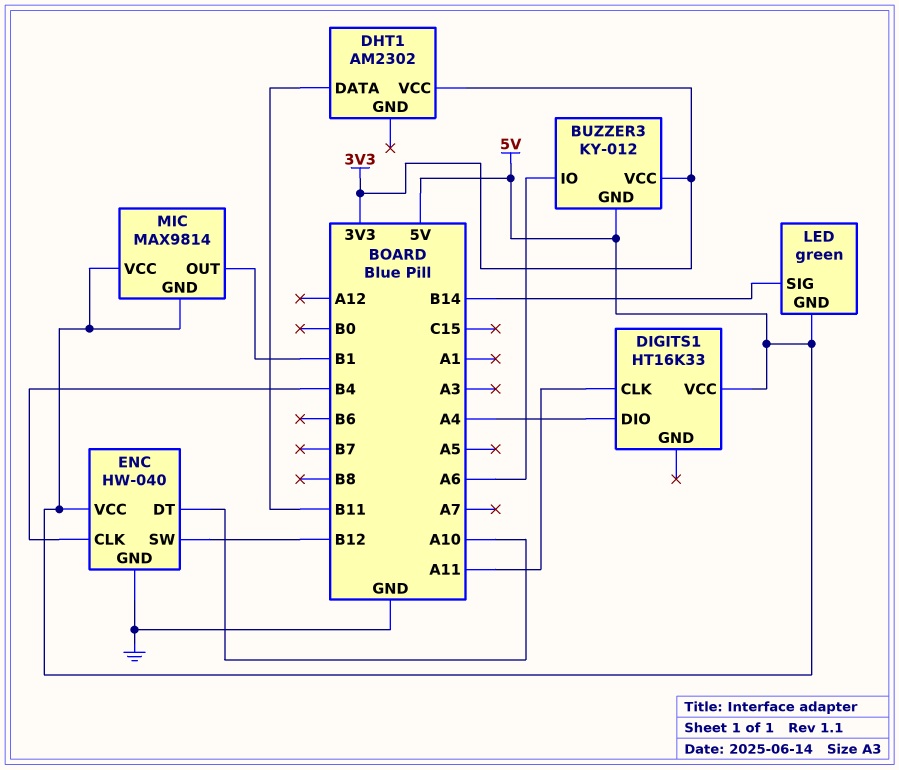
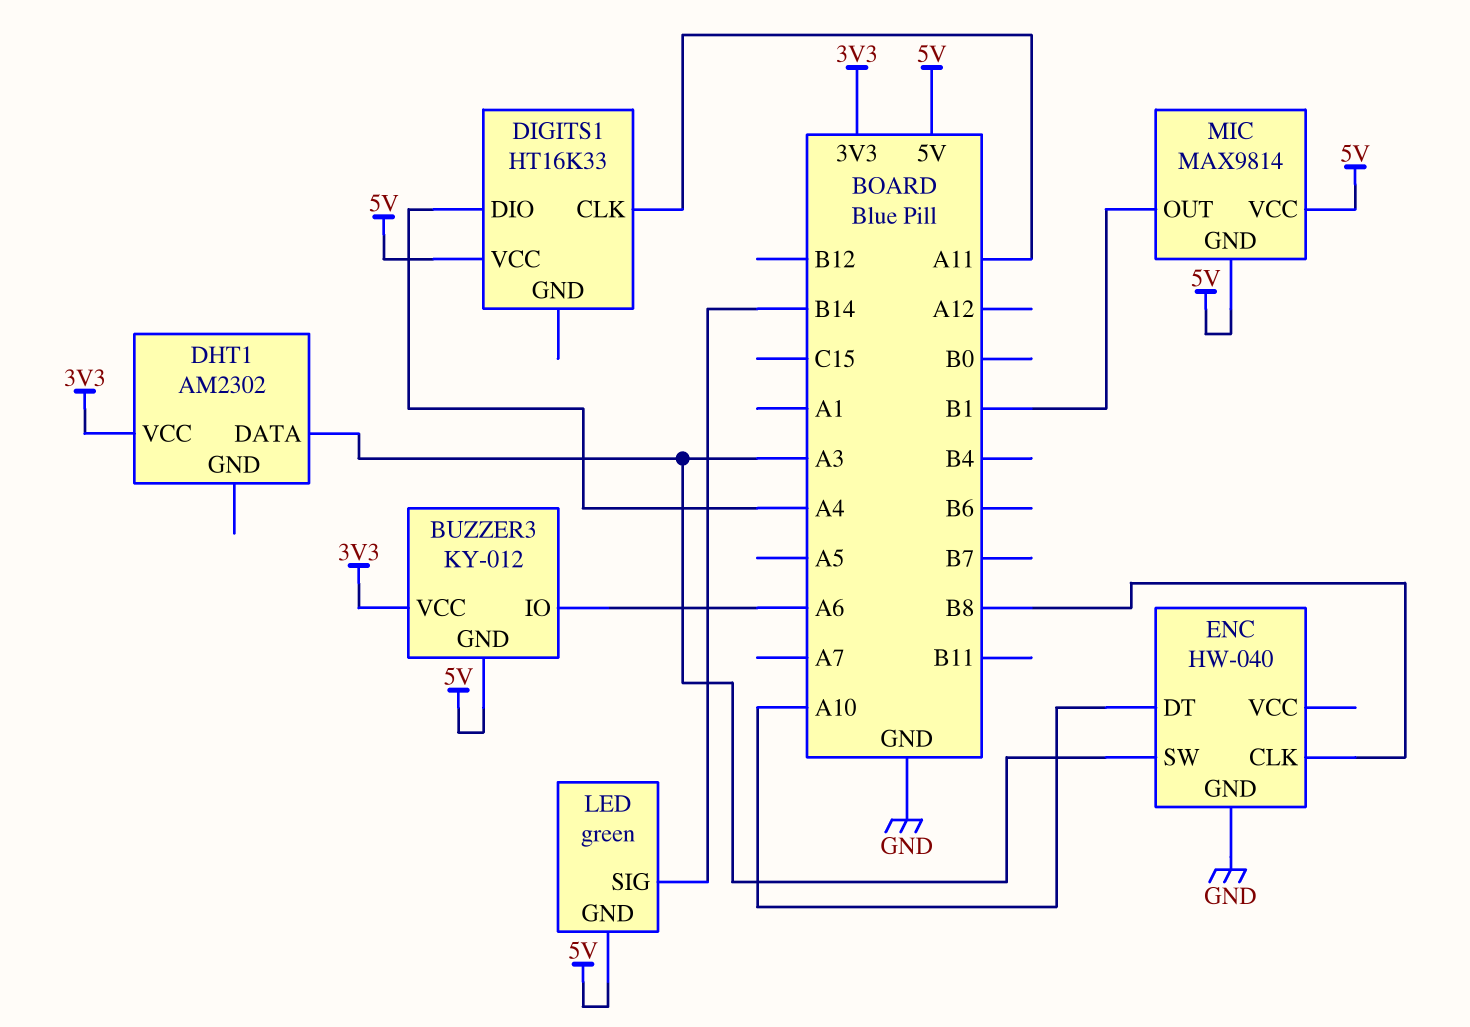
DHT1 pin DATA: B11 -> A3
ENC pin CLK: B4 -> B8
ENC pin SW: B12 -> A3
ENC pin VCC: 5V -> none

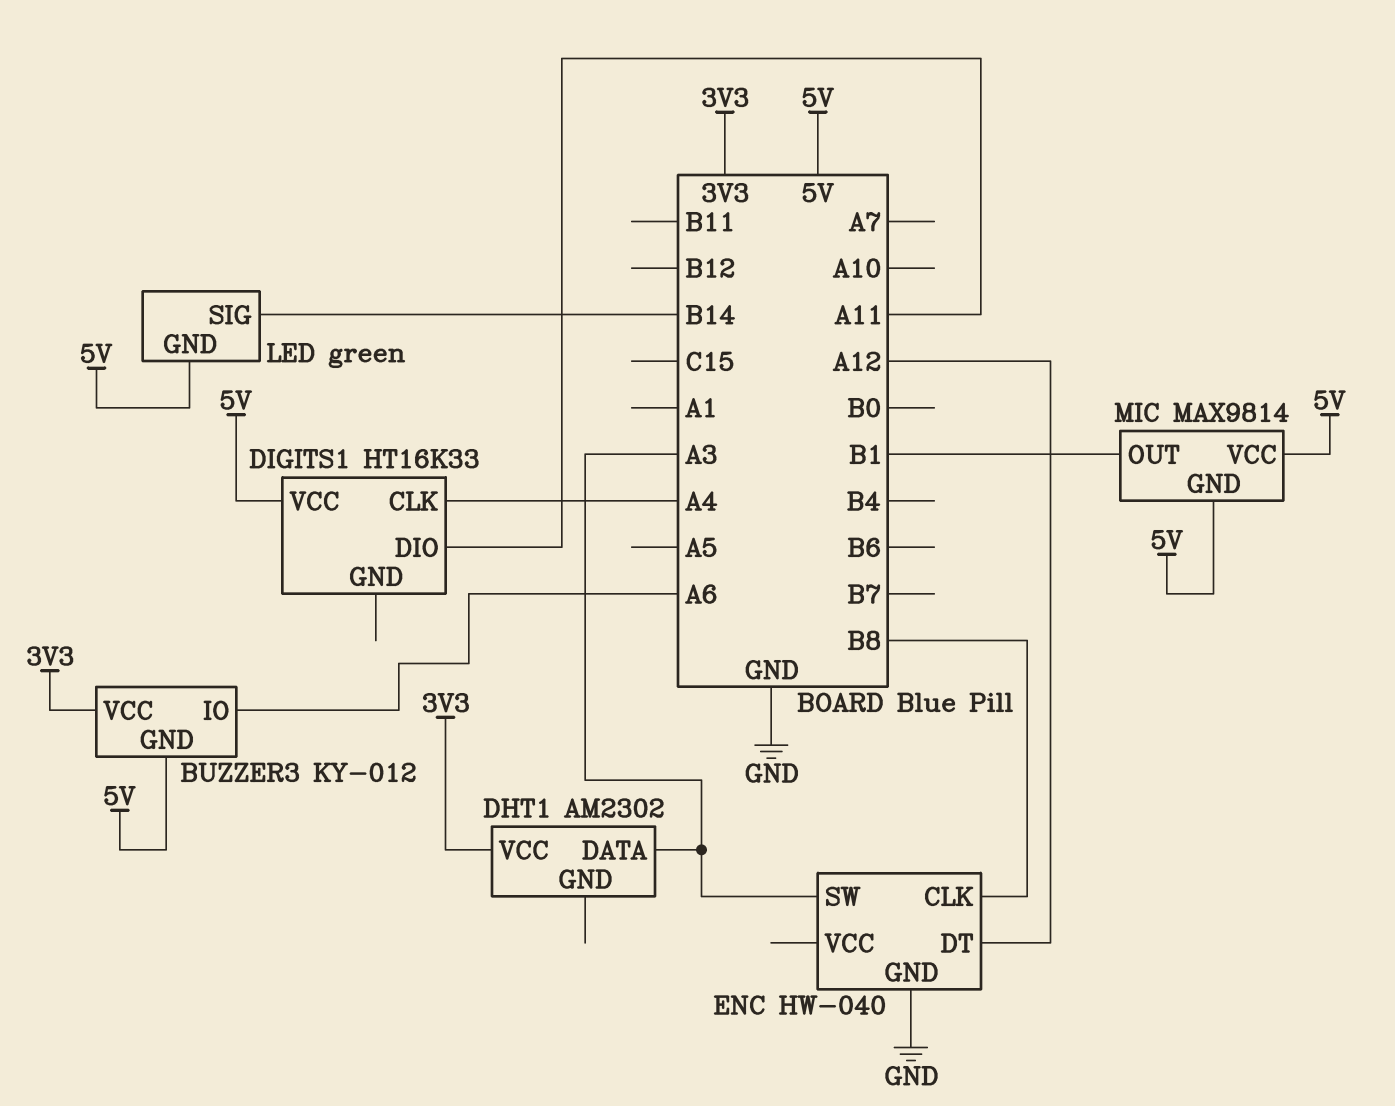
DIGITS1 pin CLK: A11 -> A4
DIGITS1 pin DIO: A4 -> A11
ENC pin DT: A10 -> A12

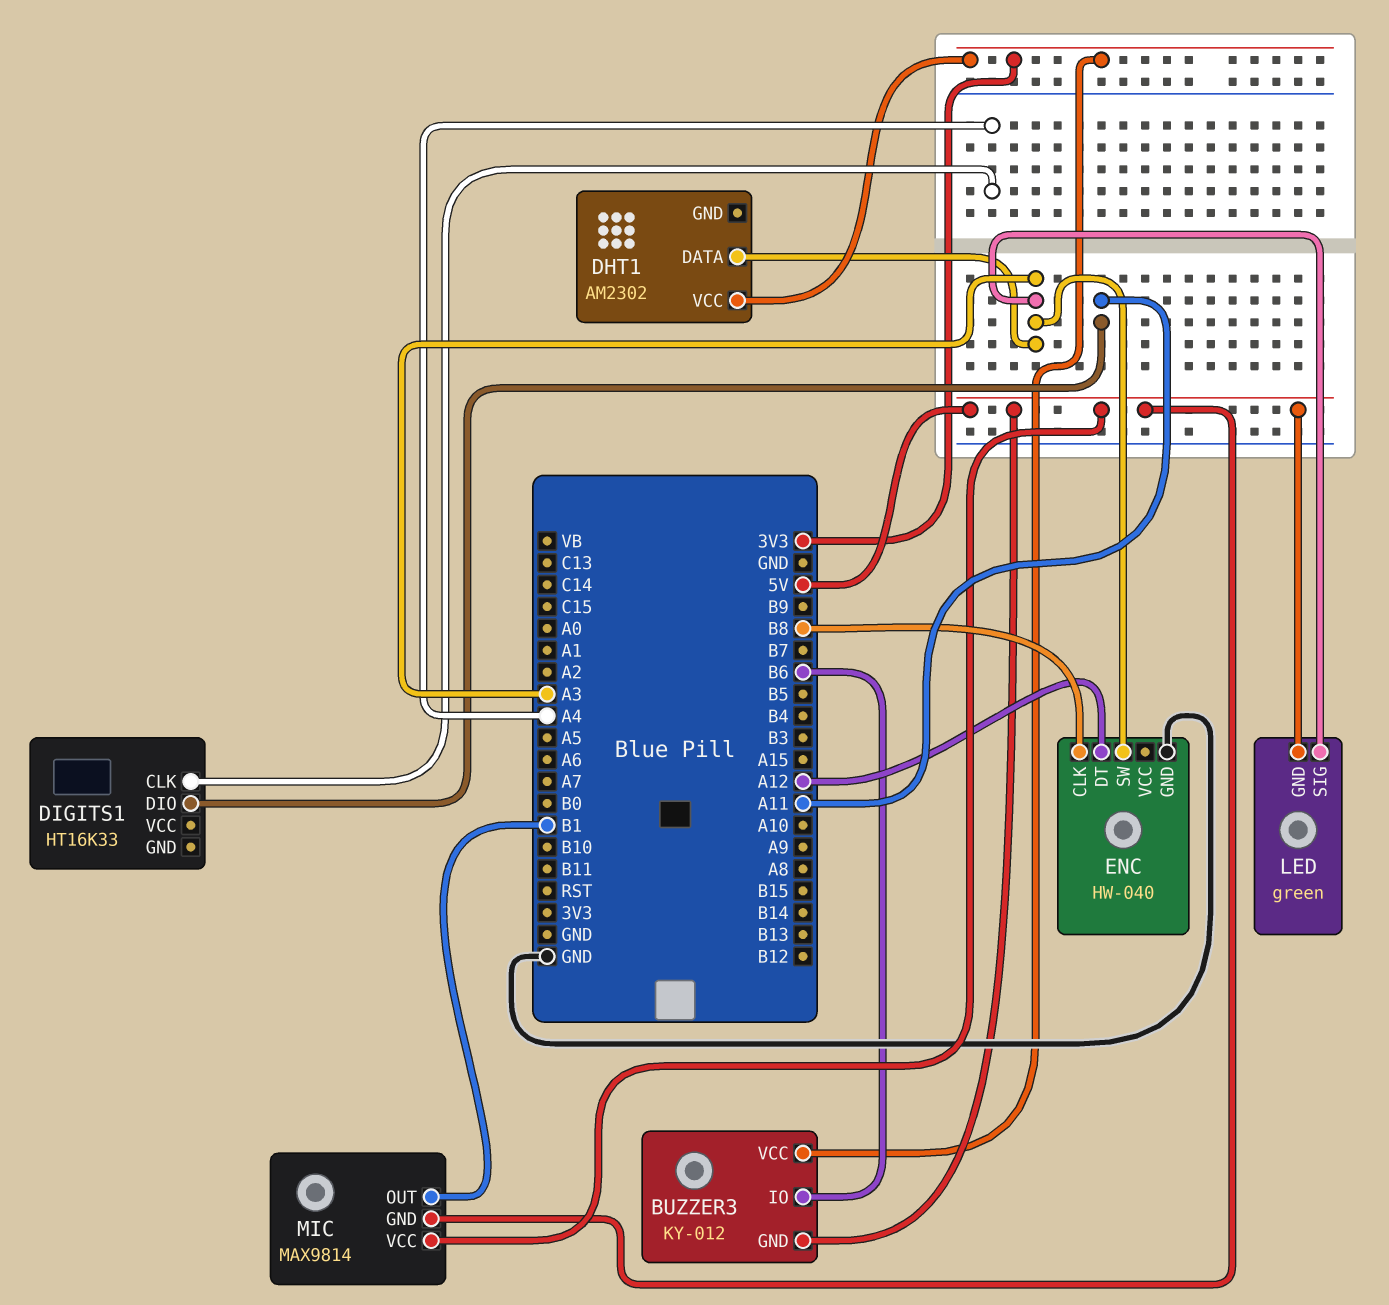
BUZZER3 pin IO: A6 -> B6
DIGITS1 pin VCC: 5V -> none
LED pin SIG: B14 -> A3

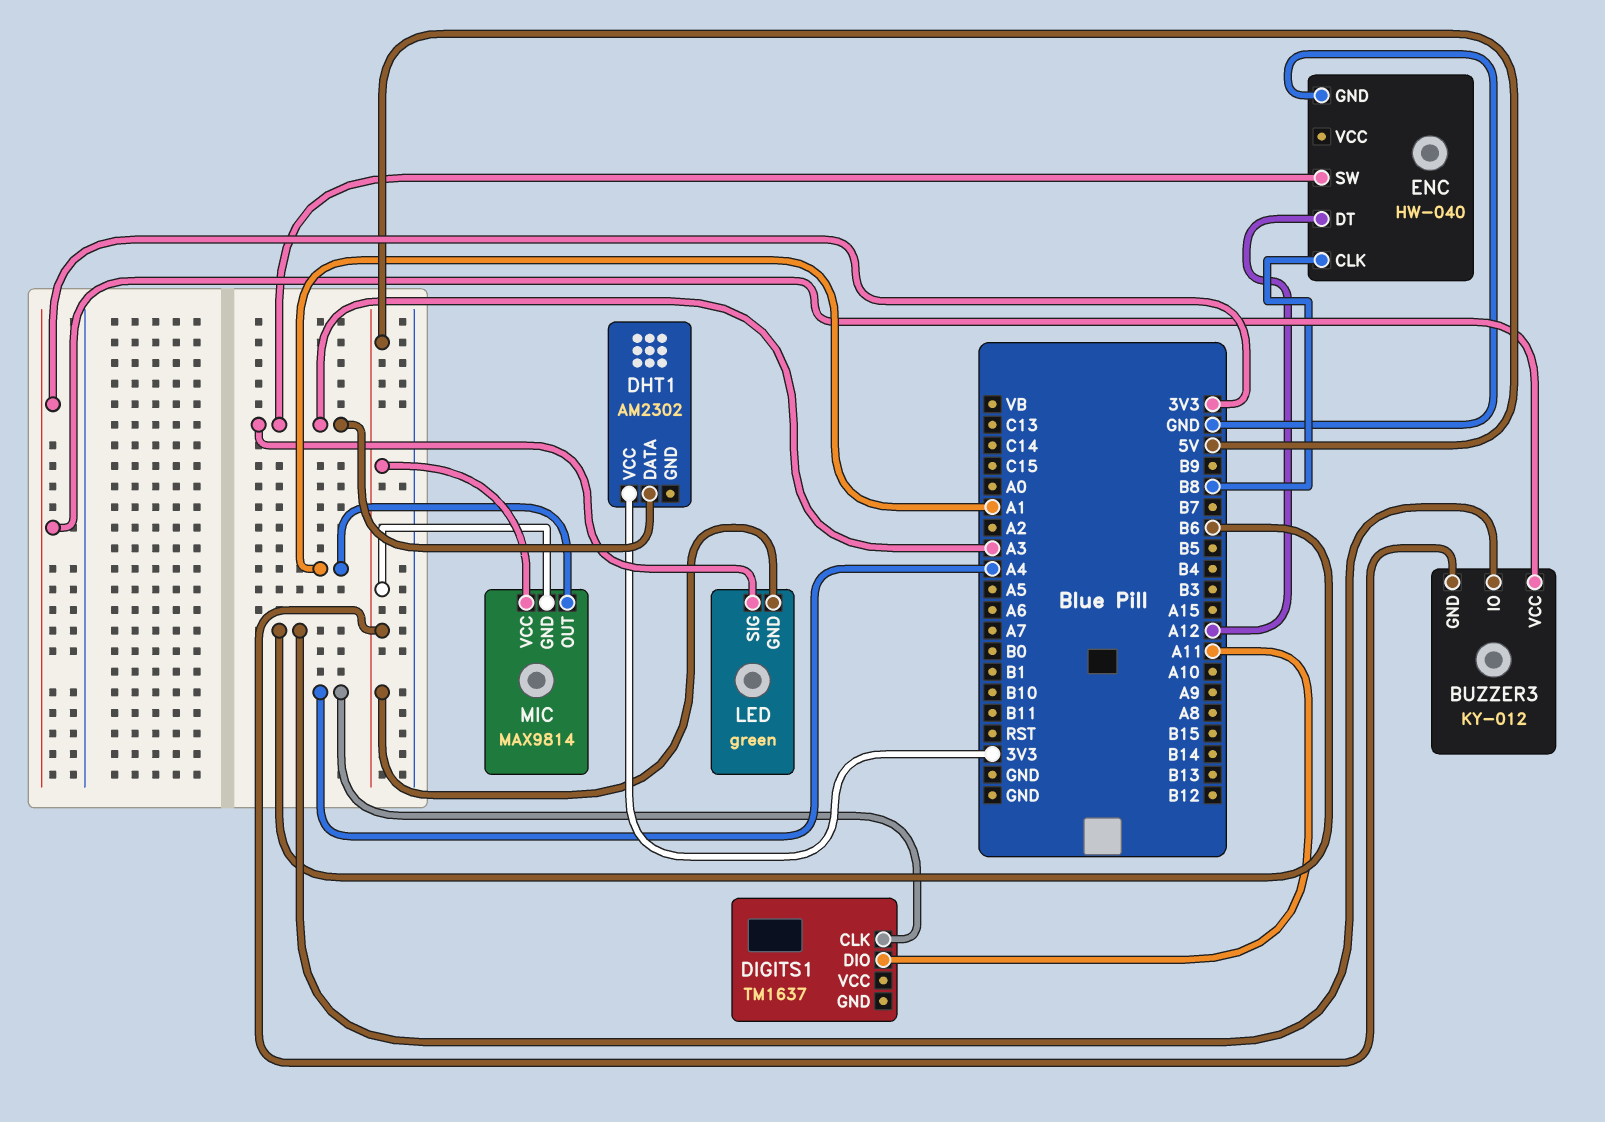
DIGITS1: HT16K33 -> TM1637
MIC pin OUT: B1 -> A1

